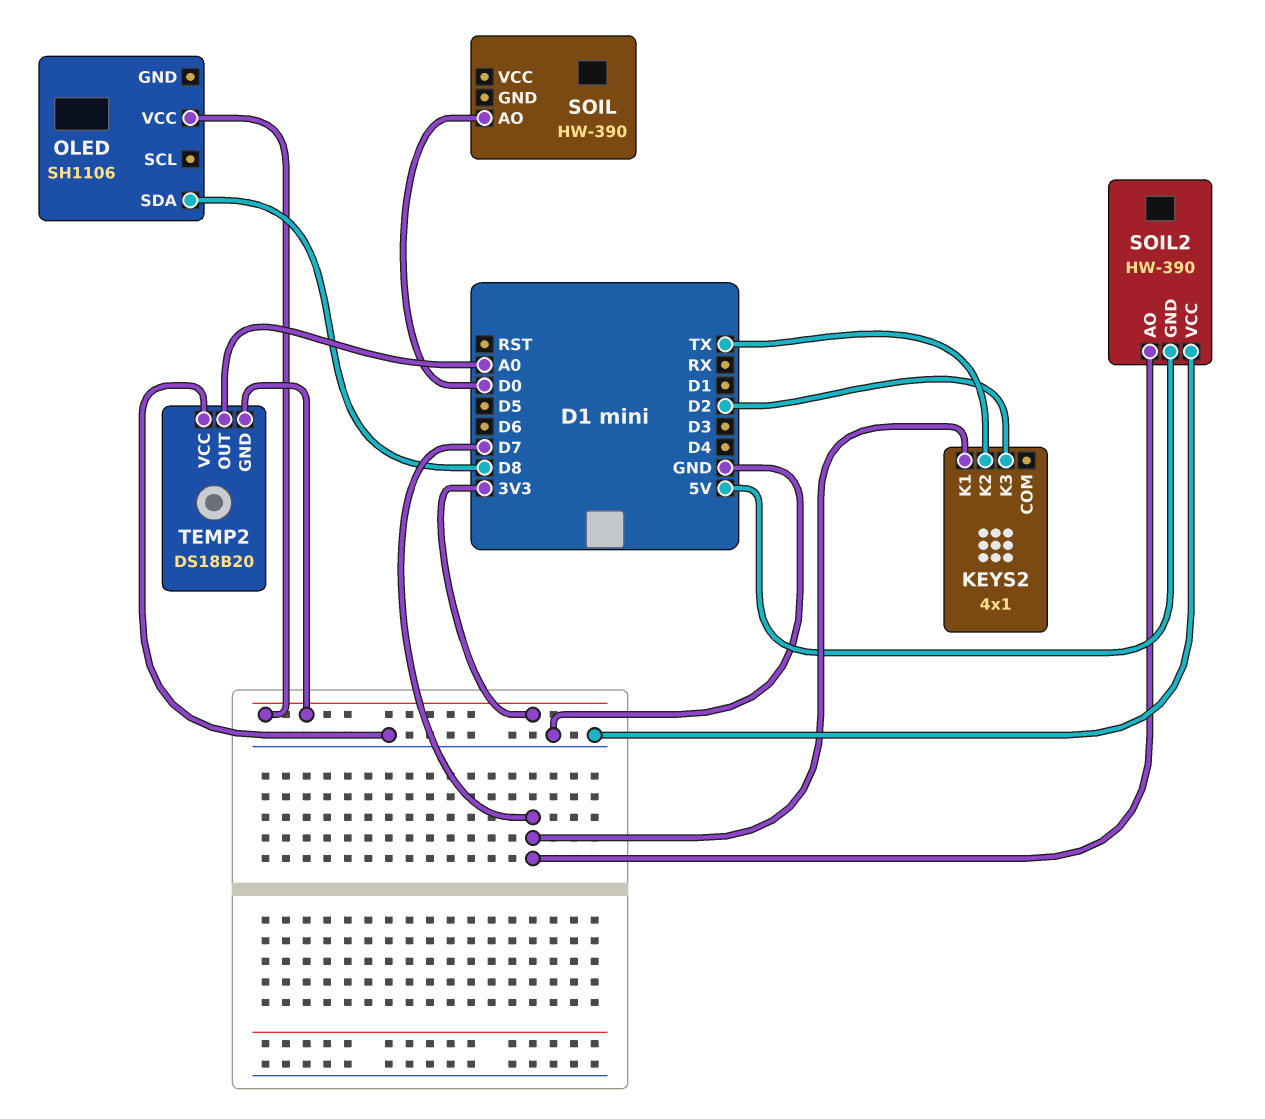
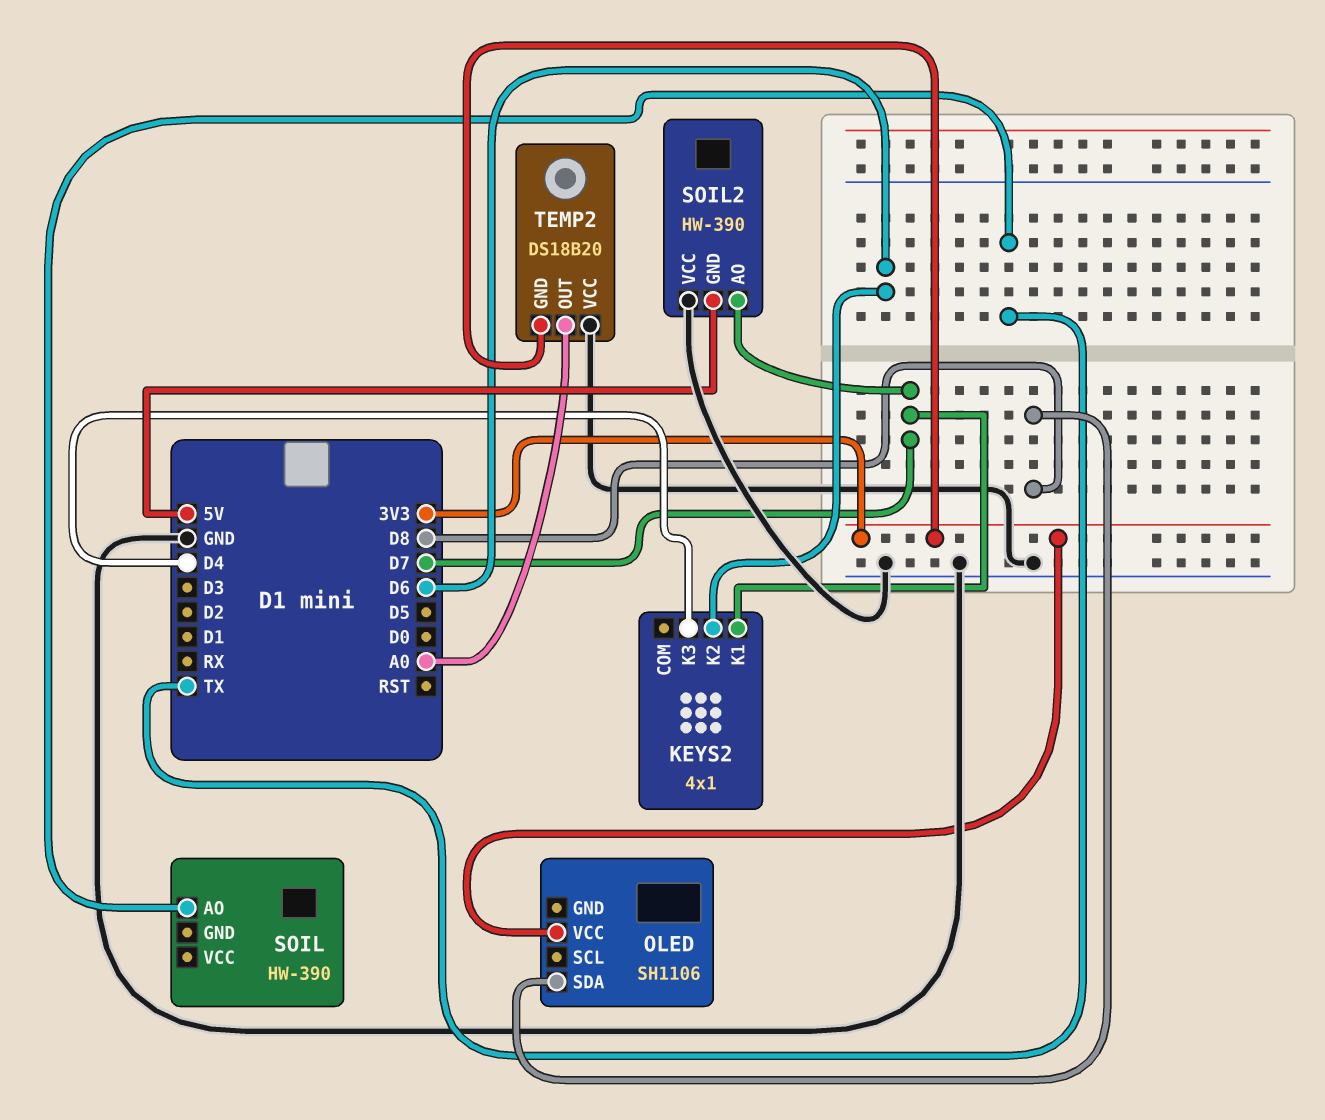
KEYS2 pin K2: TX -> D6
KEYS2 pin K3: D2 -> D4
SOIL pin AO: D0 -> TX

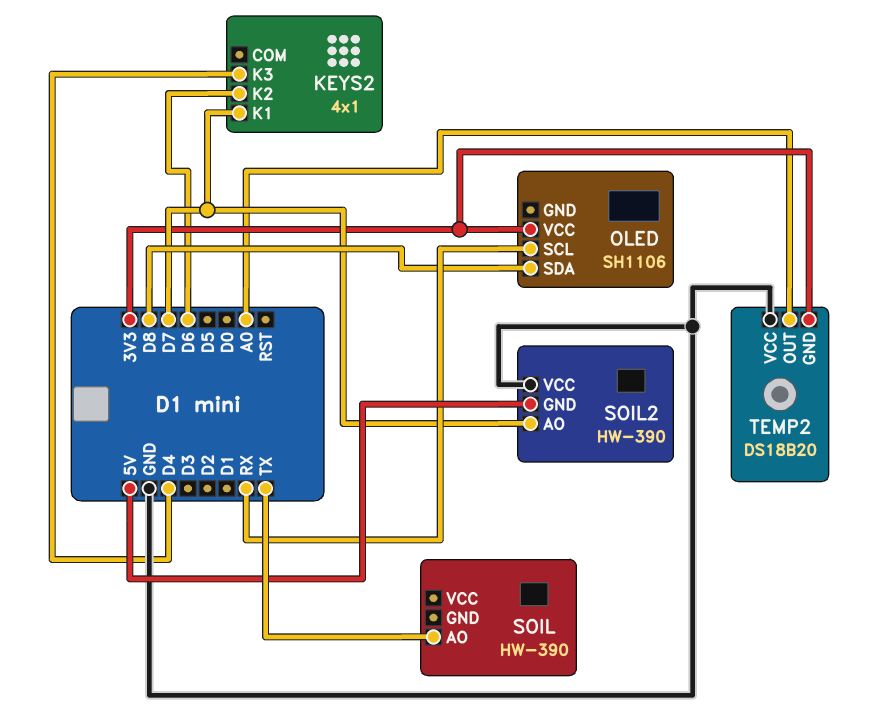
OLED pin SCL: none -> RX

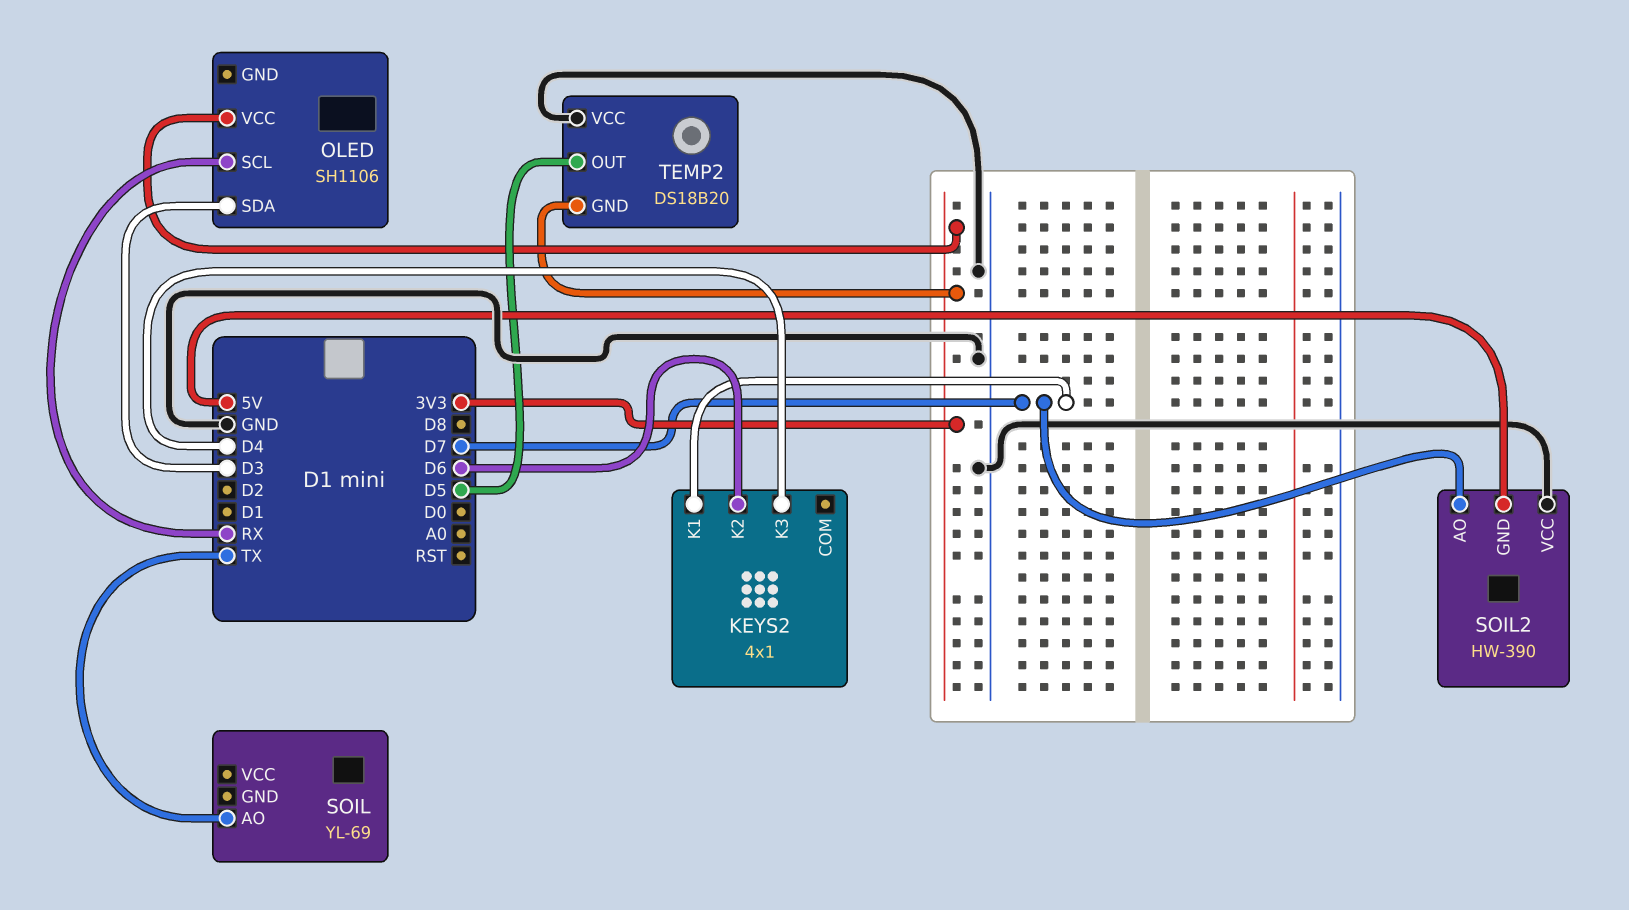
OLED pin SDA: D8 -> D3
SOIL: HW-390 -> YL-69
TEMP2 pin OUT: A0 -> D5

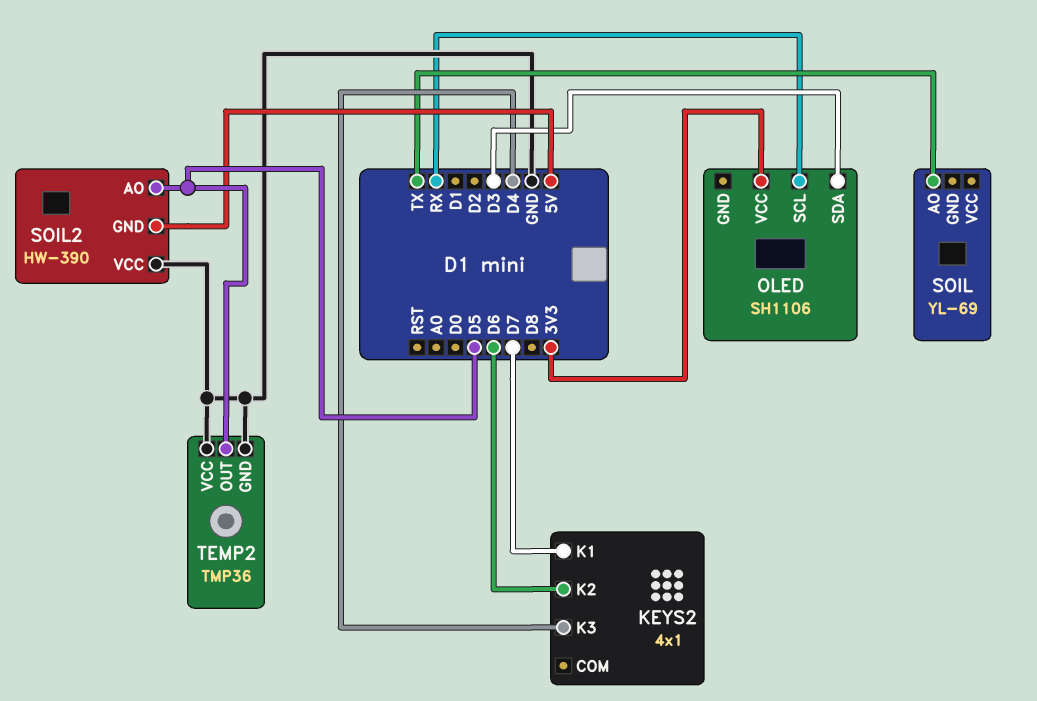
SOIL2 pin AO: D7 -> D5
TEMP2: DS18B20 -> TMP36
TEMP2 pin GND: 3V3 -> GND

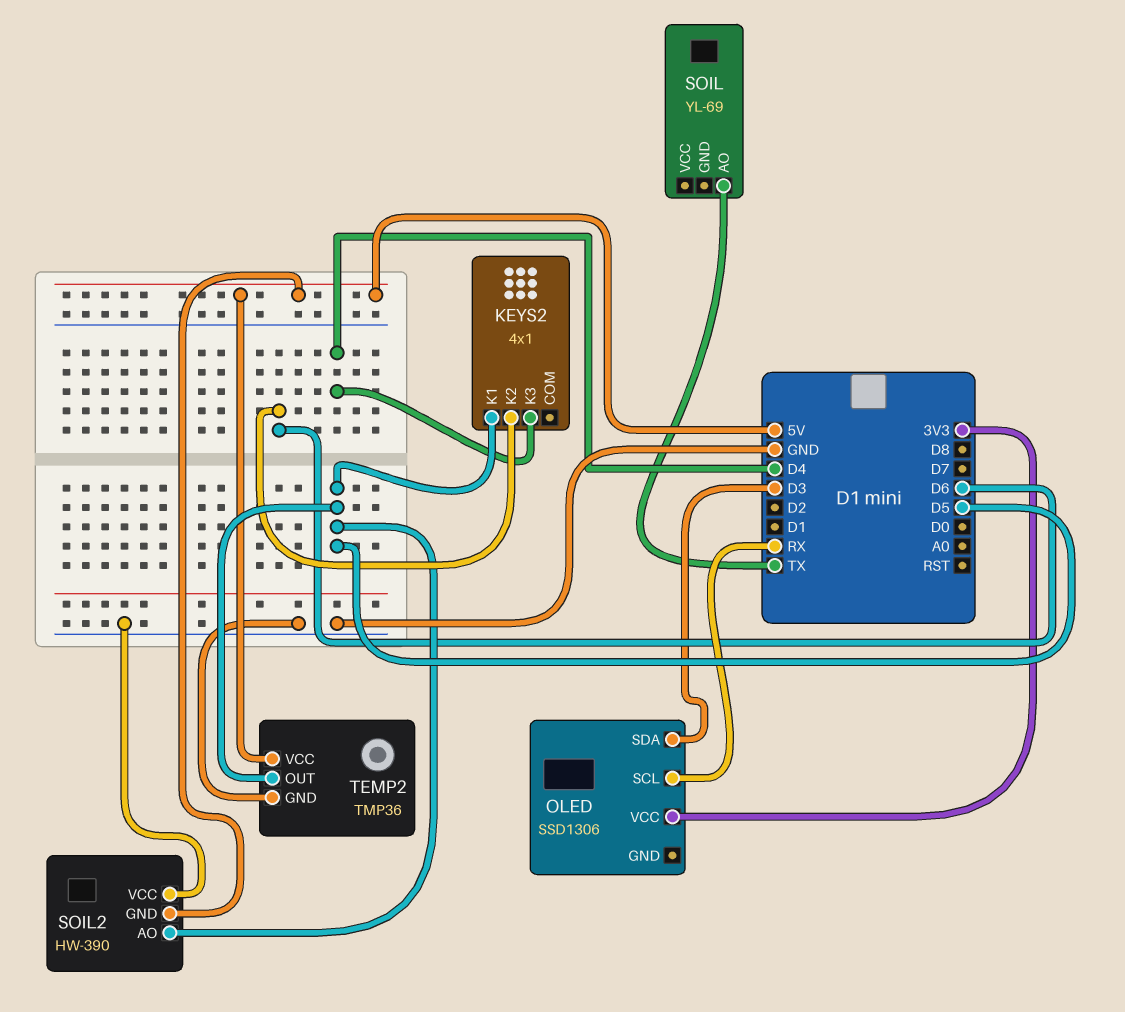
KEYS2 pin K1: D7 -> D5
OLED: SH1106 -> SSD1306
TEMP2 pin VCC: GND -> 5V

